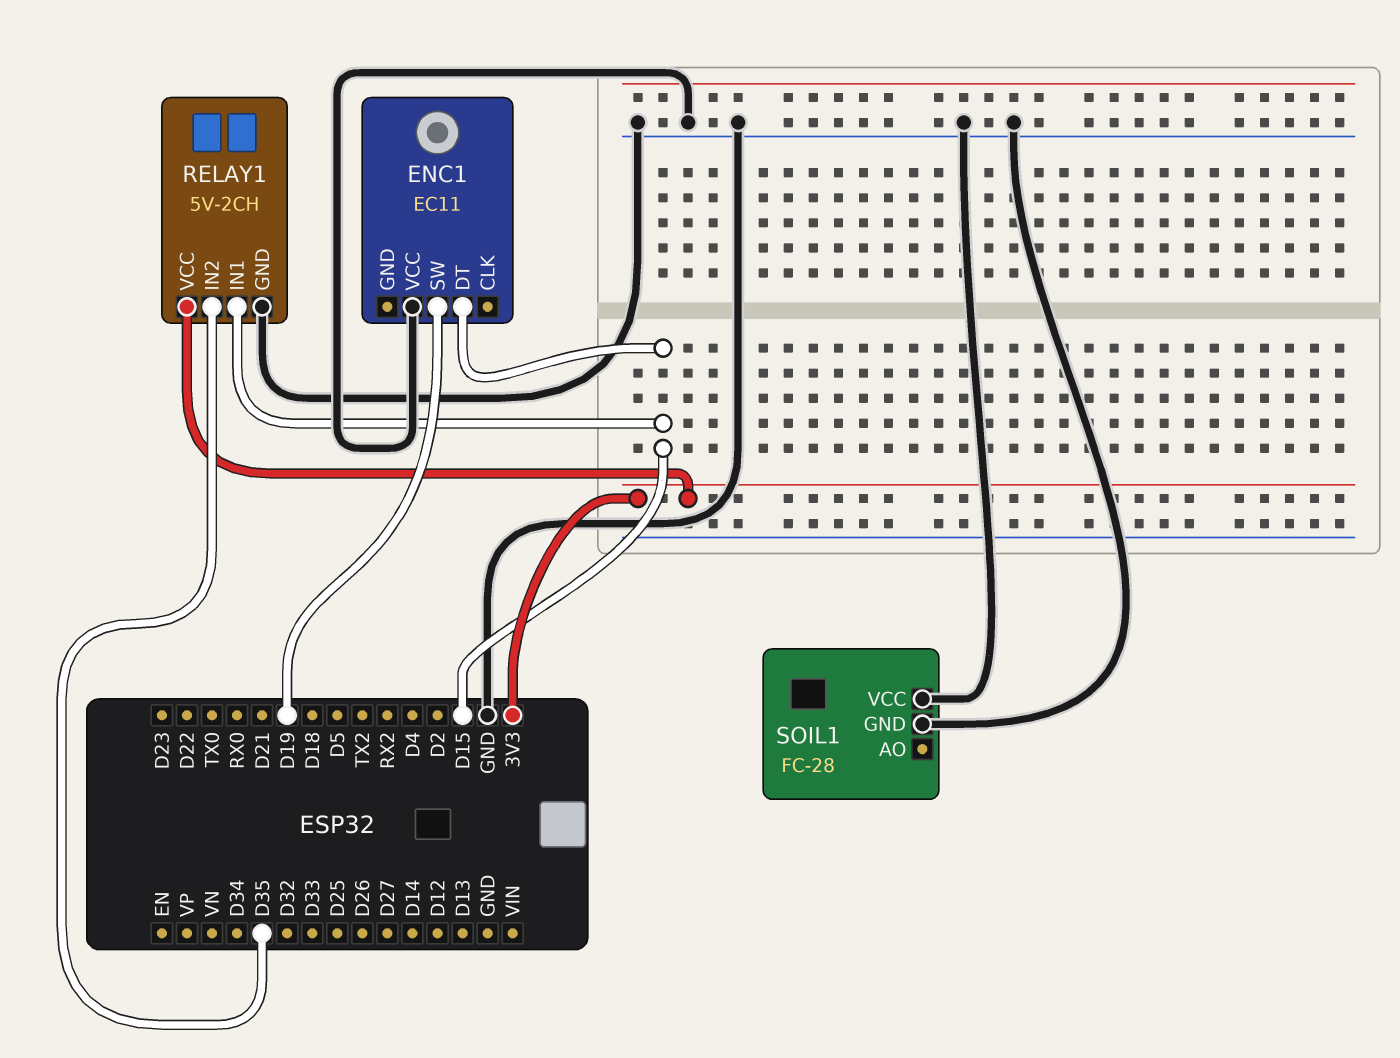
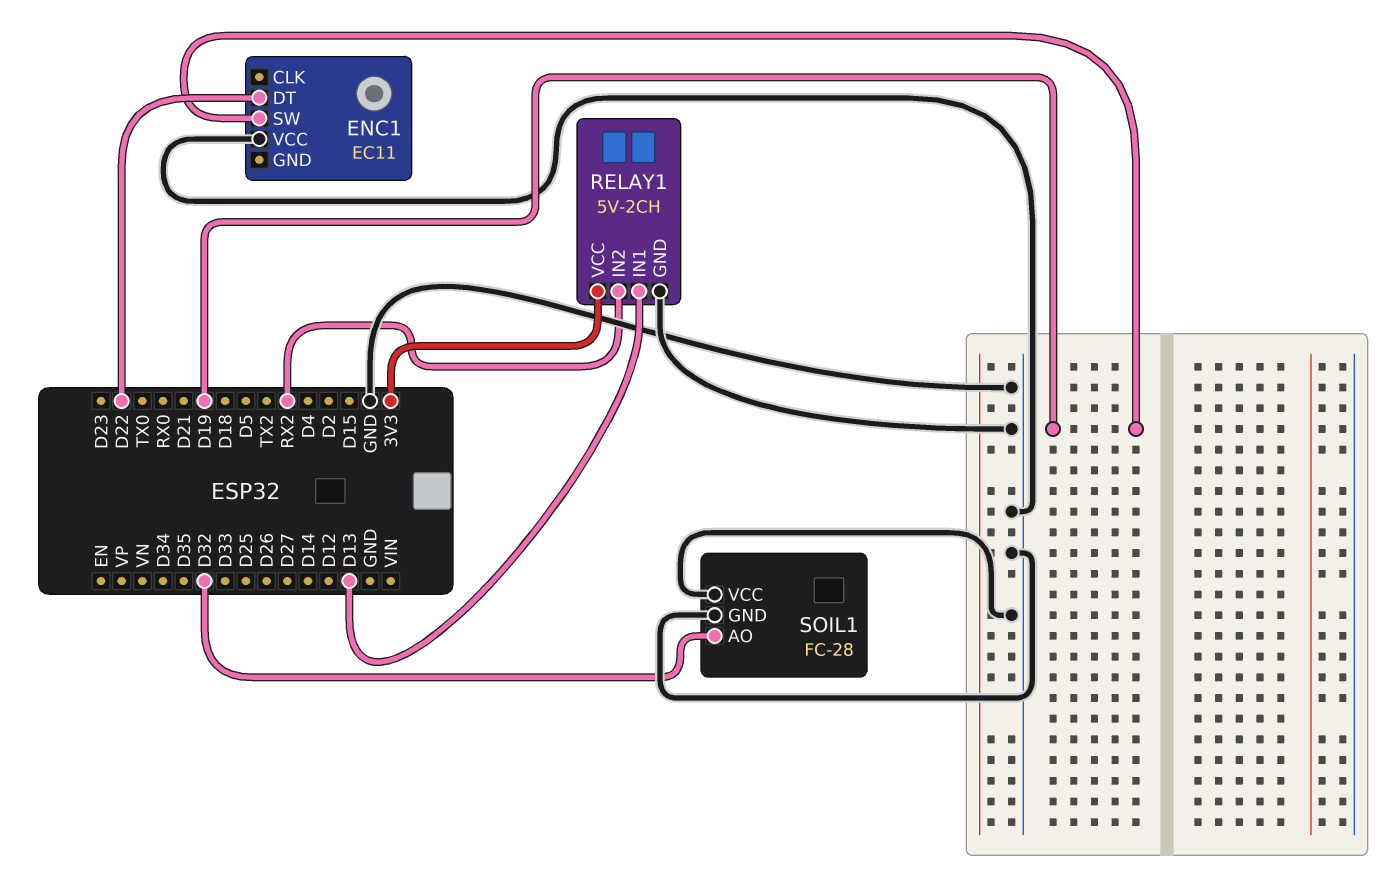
ENC1 pin DT: D15 -> D22
RELAY1 pin IN1: D15 -> D13
RELAY1 pin IN2: D35 -> RX2
SOIL1 pin AO: none -> D32

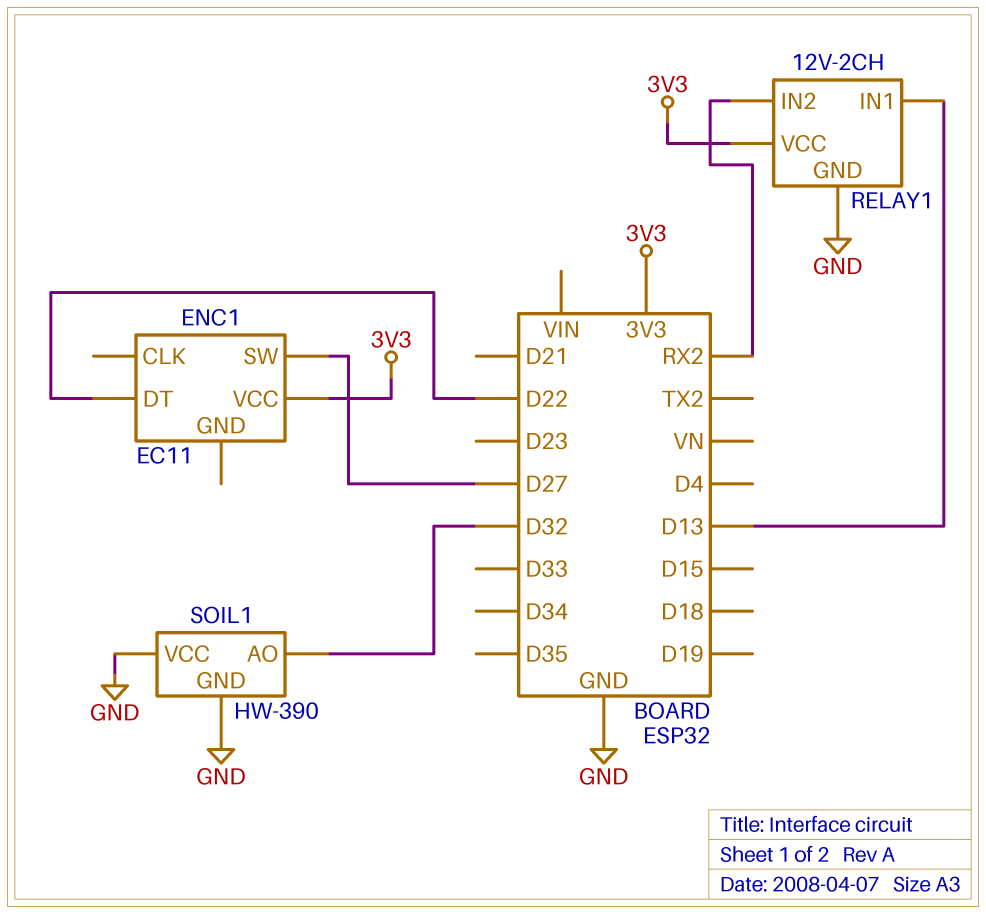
ENC1 pin SW: D19 -> D27
ENC1 pin VCC: GND -> 3V3
RELAY1: 5V-2CH -> 12V-2CH
SOIL1: FC-28 -> HW-390

